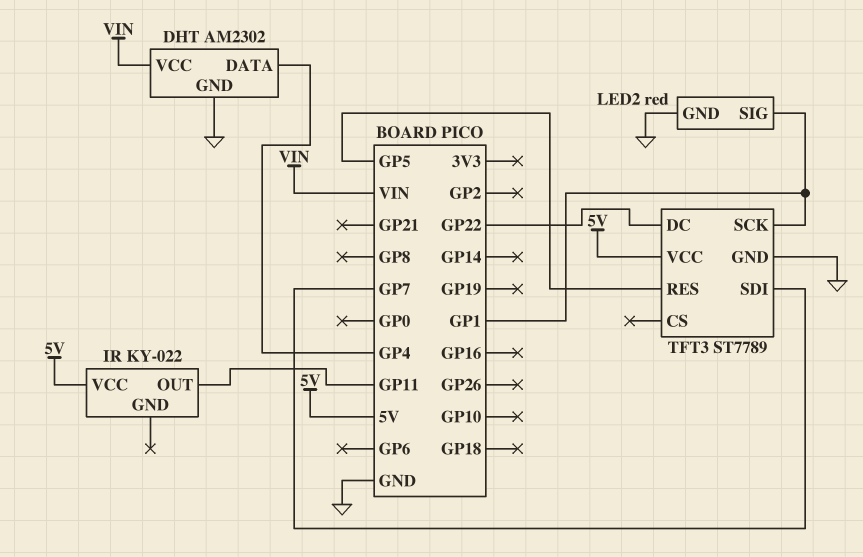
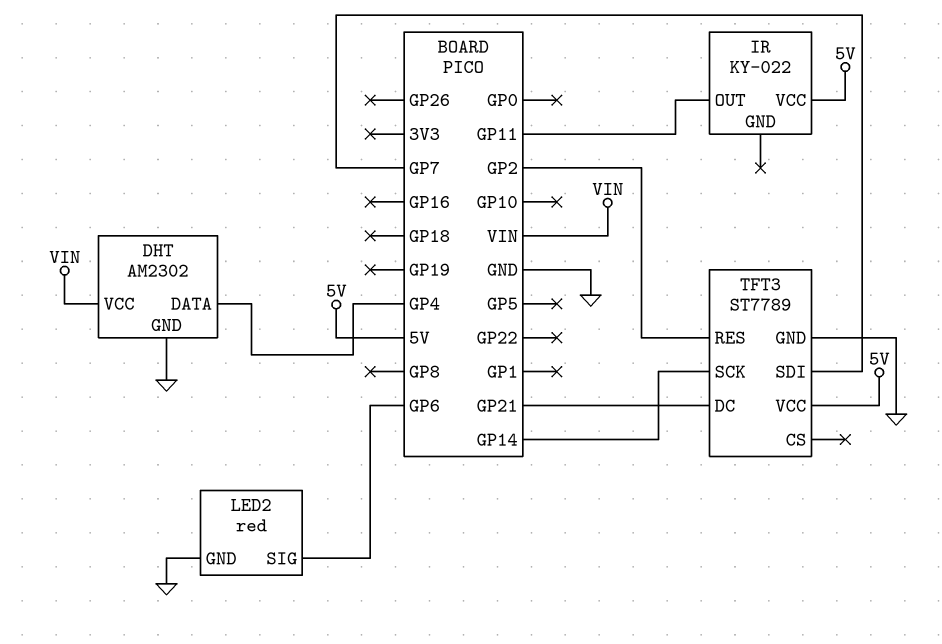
LED2 pin SIG: GP1 -> GP6
TFT3 pin DC: GP22 -> GP21
TFT3 pin RES: GP5 -> GP2
TFT3 pin SCK: GP1 -> GP14

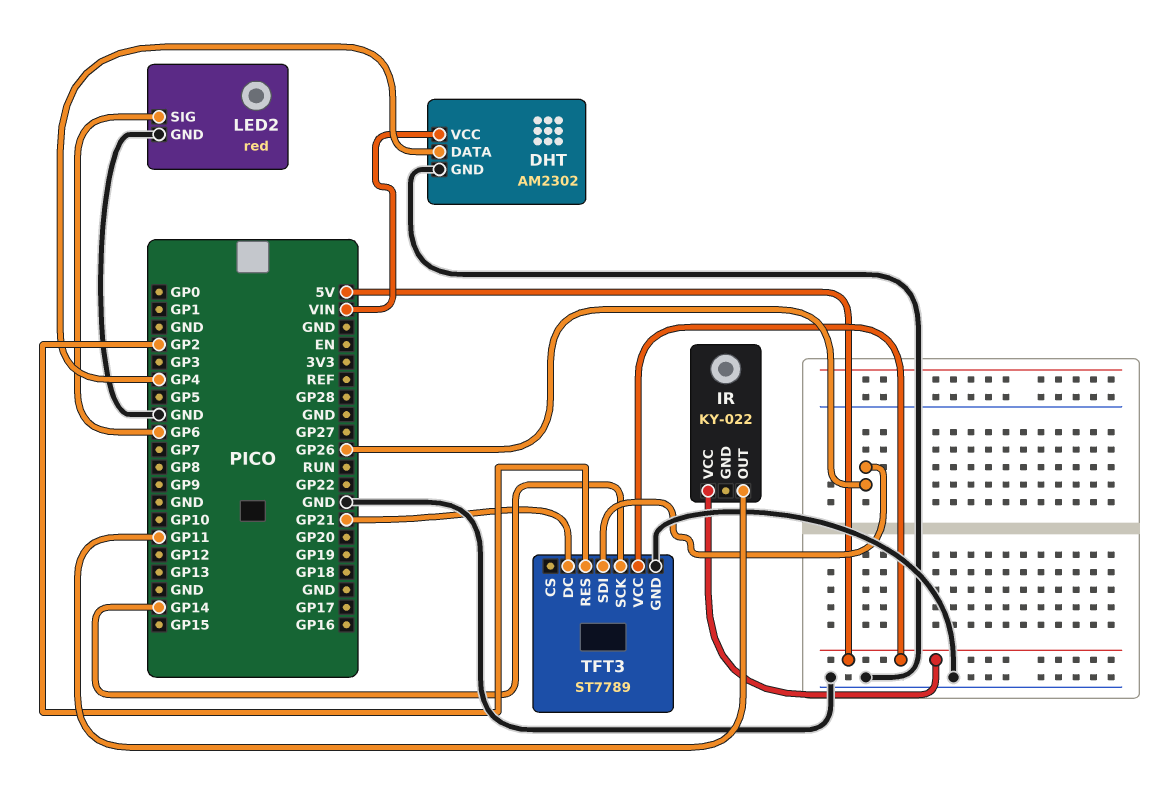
TFT3 pin SDI: GP7 -> GP26

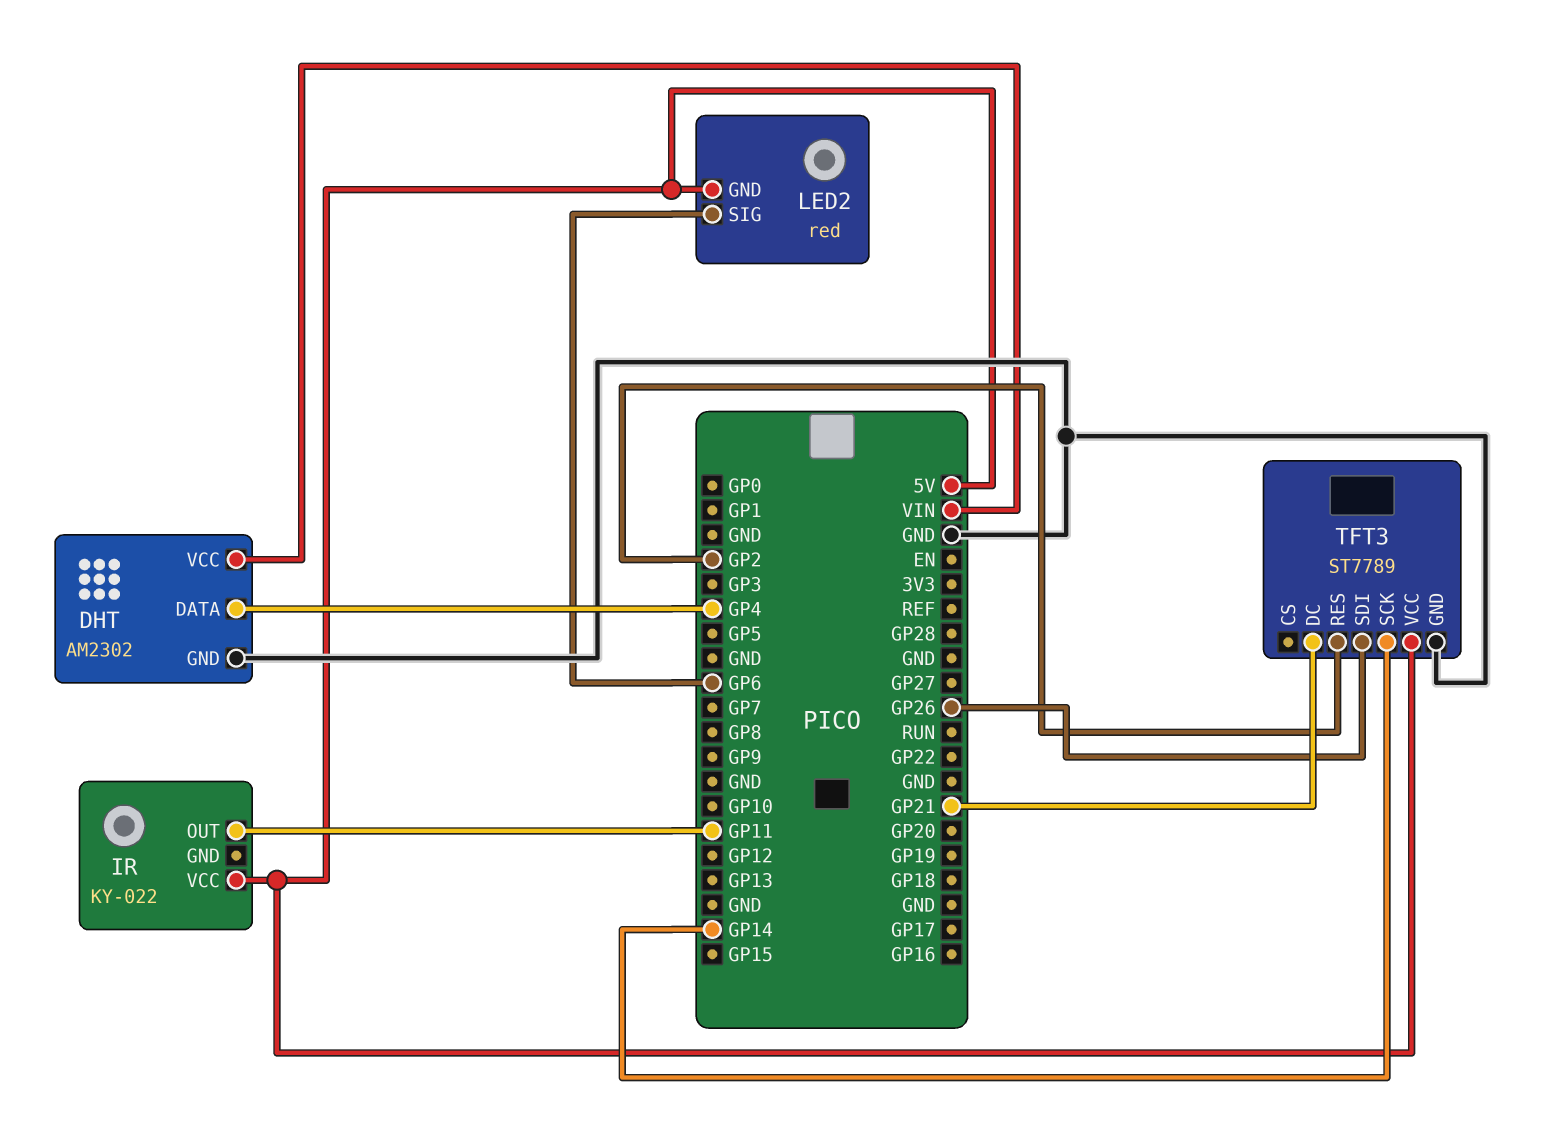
LED2 pin GND: GND -> 5V

